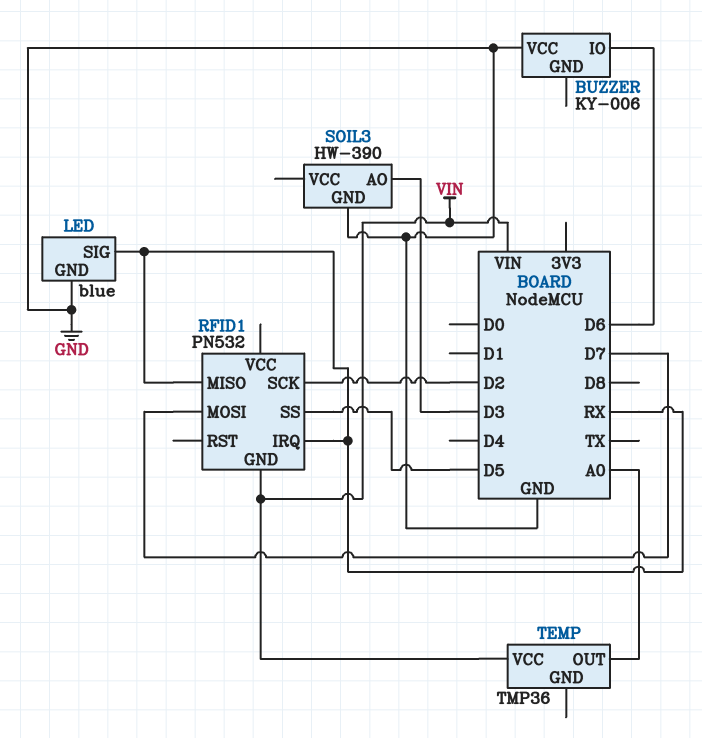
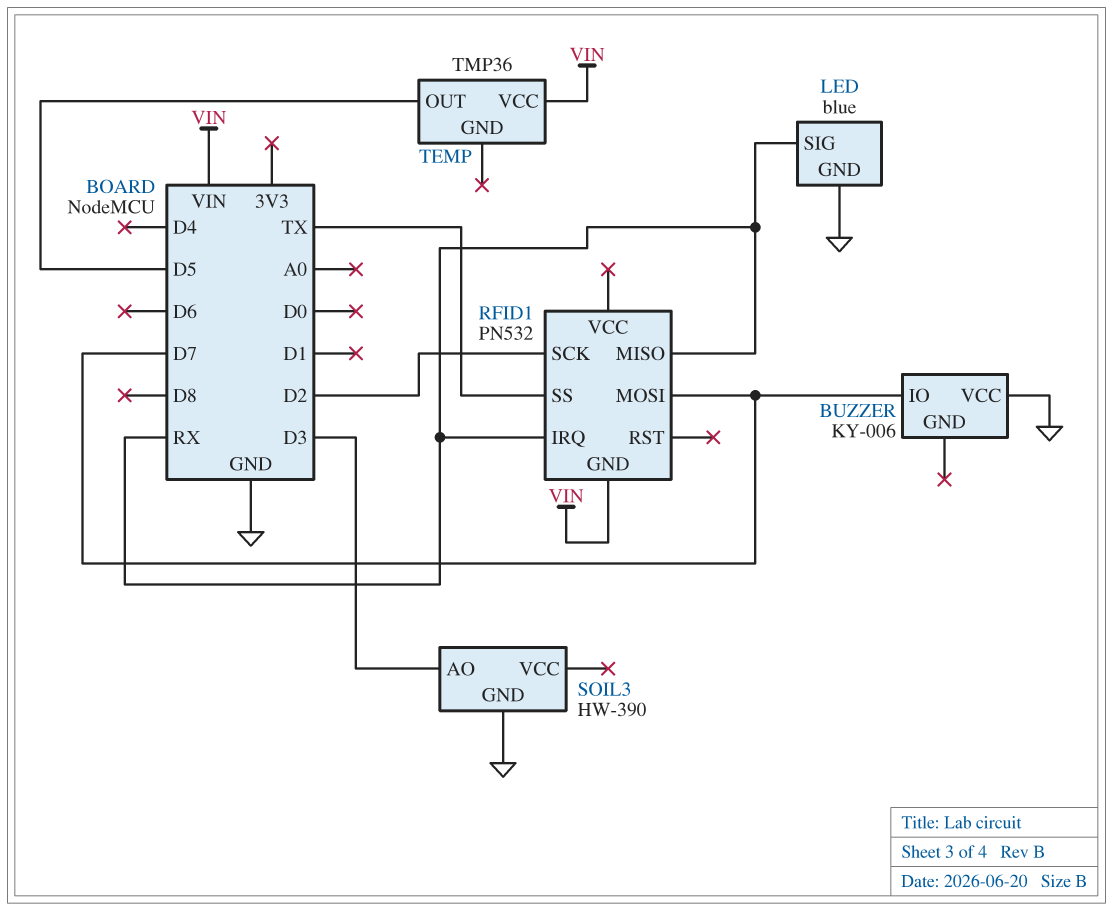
BUZZER pin IO: D6 -> D7
RFID1 pin SS: D5 -> TX
TEMP pin OUT: A0 -> D5

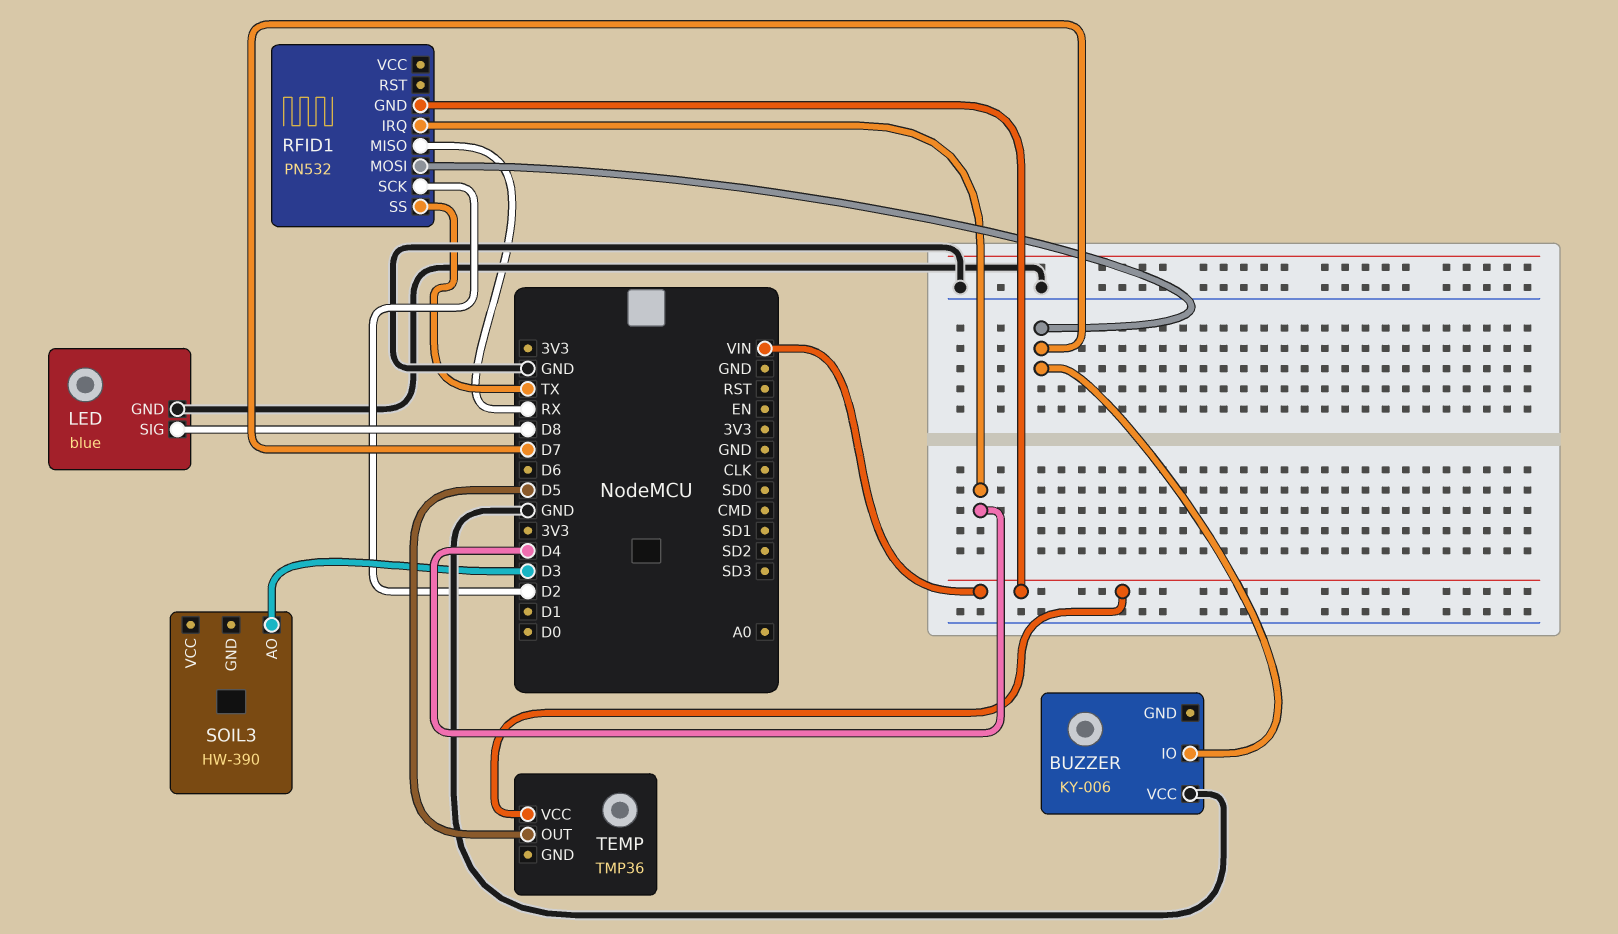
LED pin SIG: RX -> D8
RFID1 pin IRQ: RX -> D4
SOIL3 pin GND: GND -> none

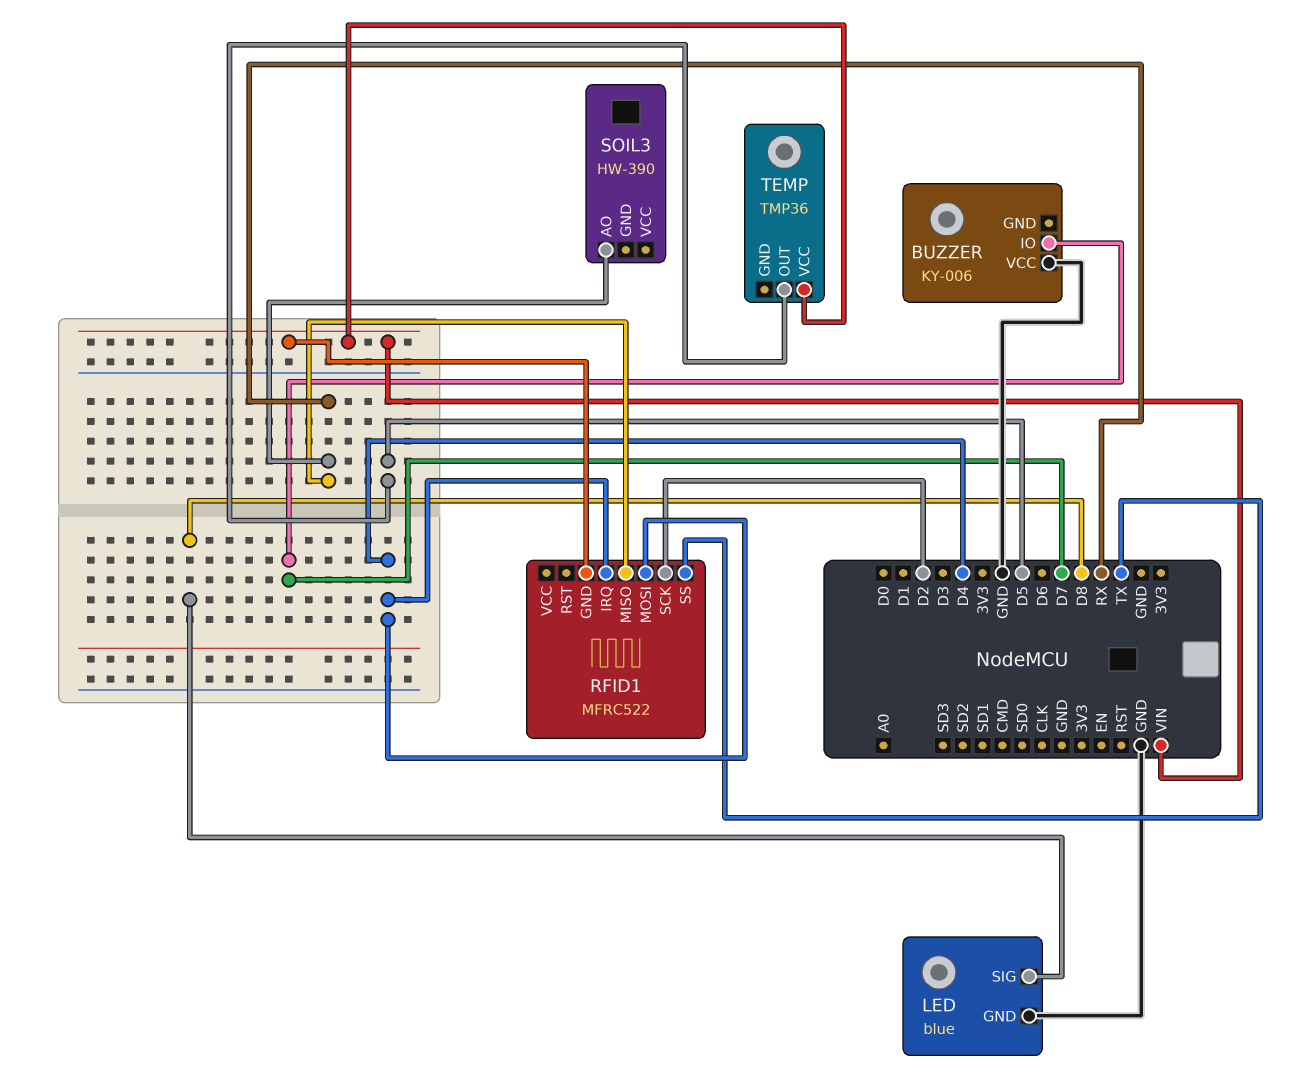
RFID1: PN532 -> MFRC522
RFID1 pin MOSI: D7 -> D4
SOIL3 pin AO: D3 -> RX

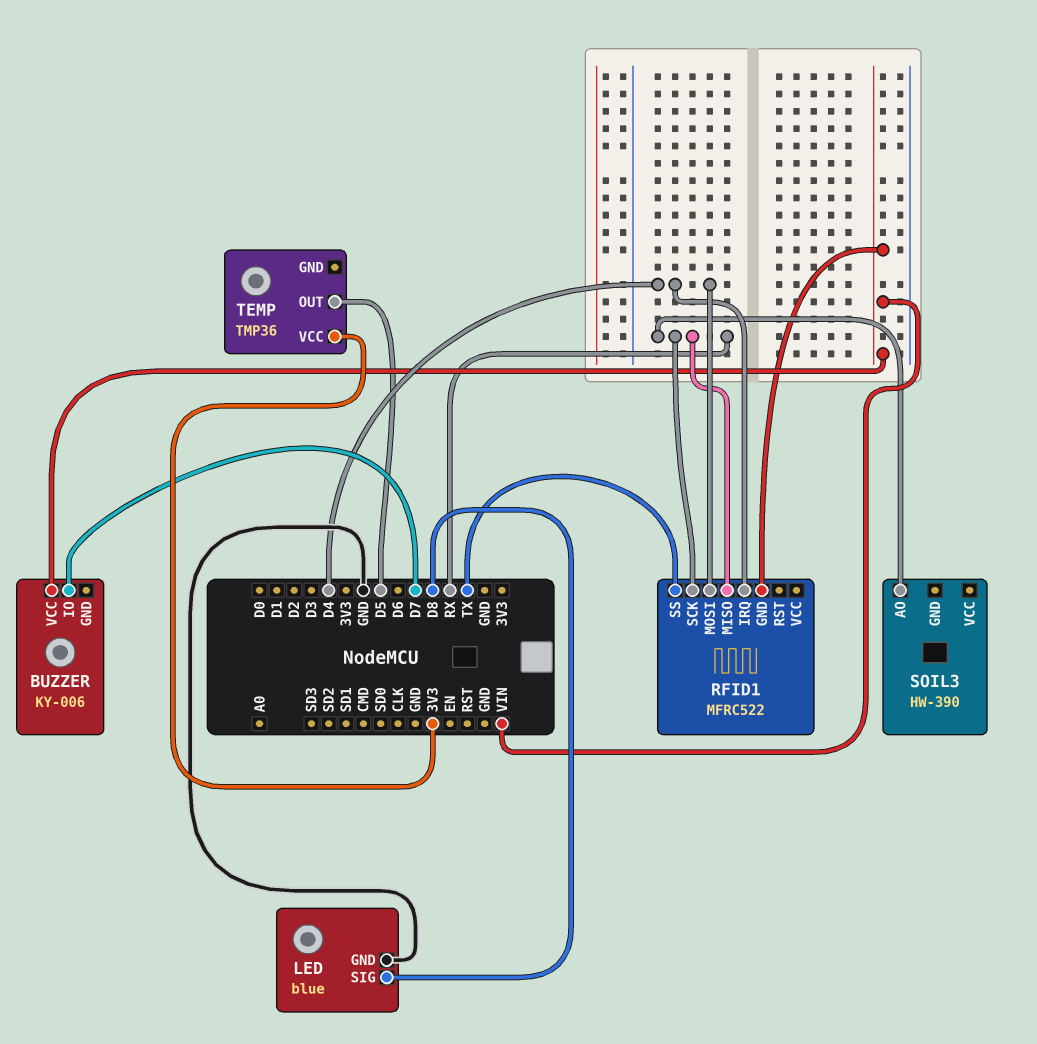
BUZZER pin VCC: GND -> VIN
RFID1 pin SCK: D2 -> RX
TEMP pin VCC: VIN -> 3V3

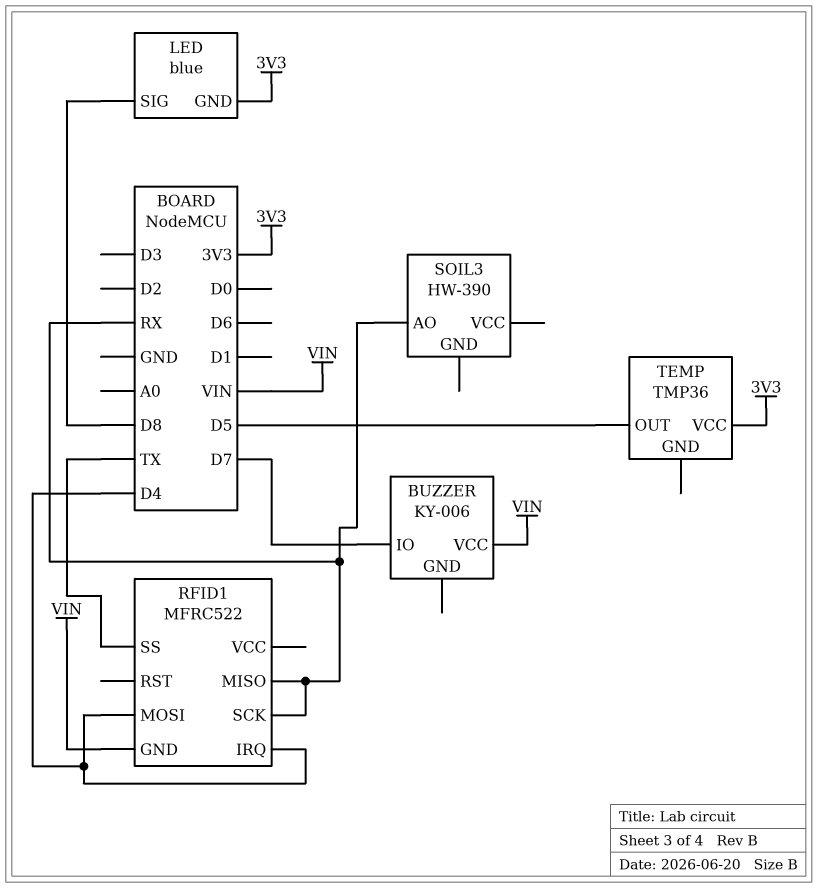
LED pin GND: GND -> 3V3

